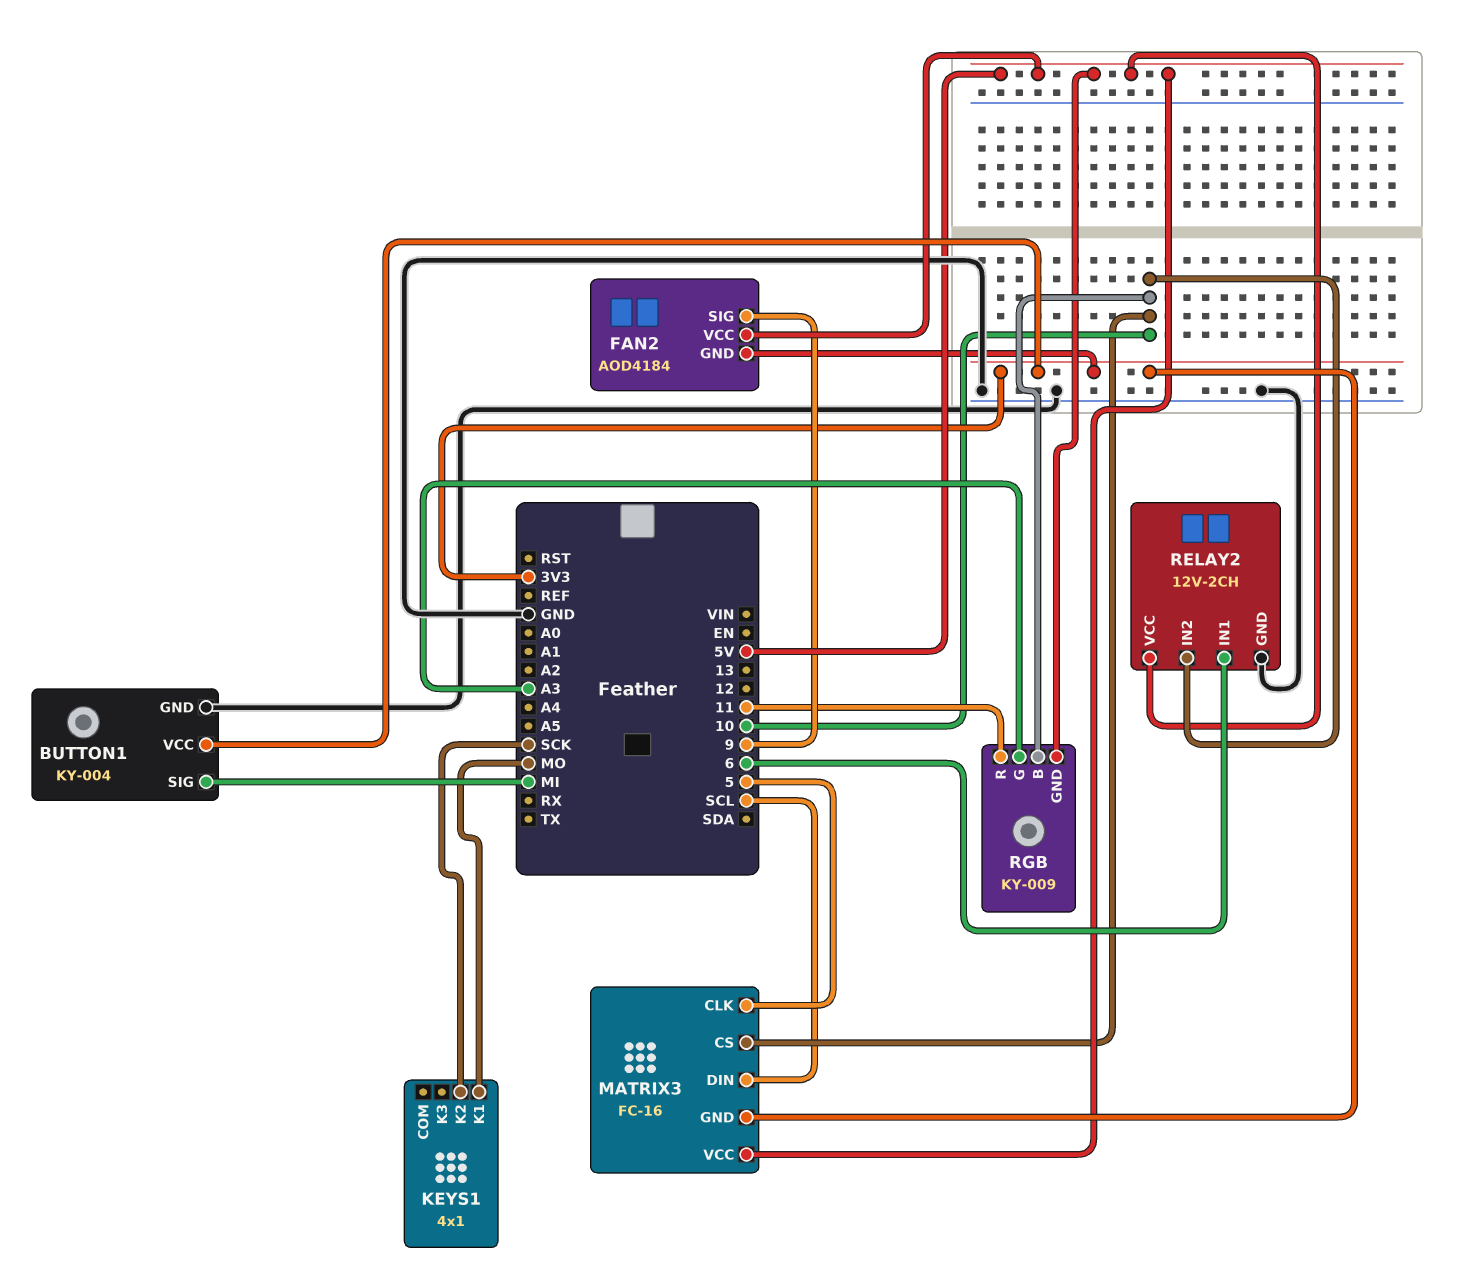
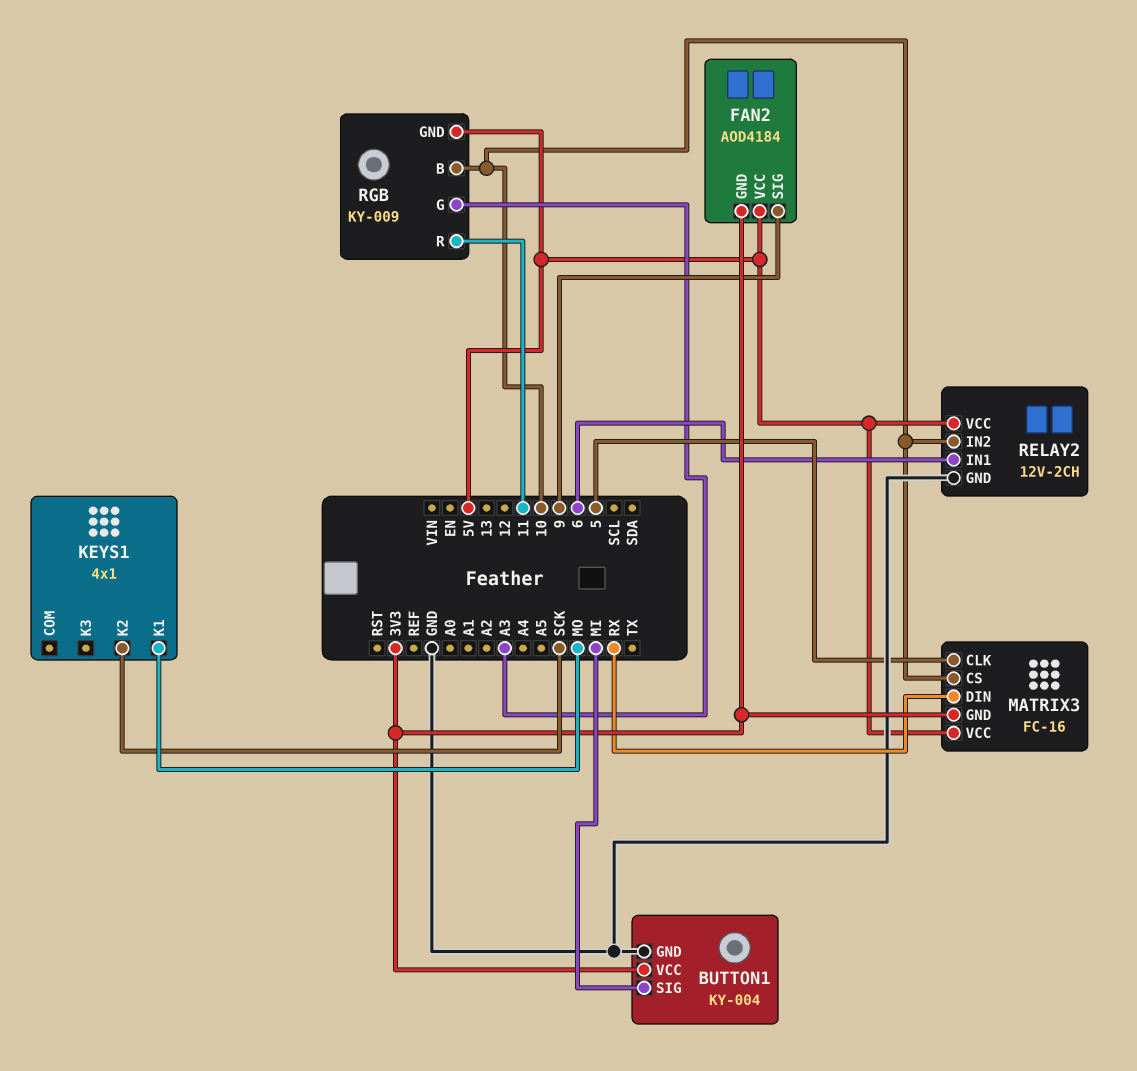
MATRIX3 pin DIN: SCL -> RX

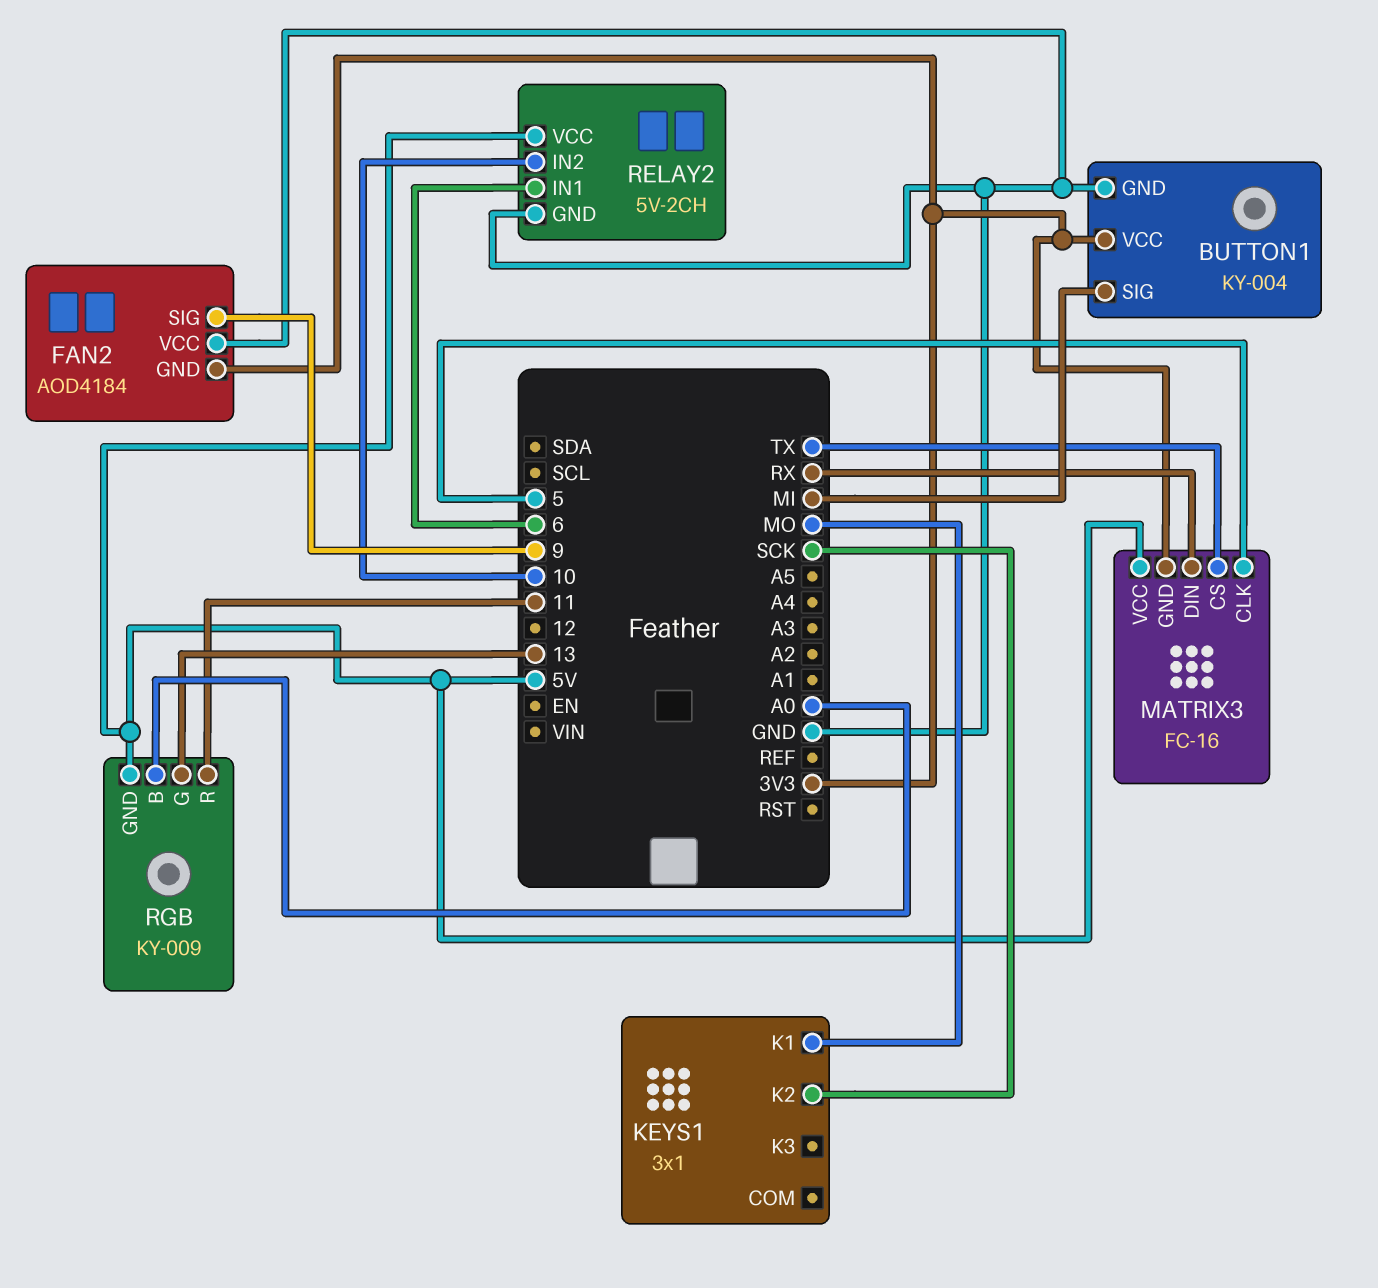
FAN2 pin VCC: 5V -> GND
KEYS1: 4x1 -> 3x1
MATRIX3 pin CS: 10 -> TX
RELAY2: 12V-2CH -> 5V-2CH
RGB pin B: 10 -> A0
RGB pin G: A3 -> 13

